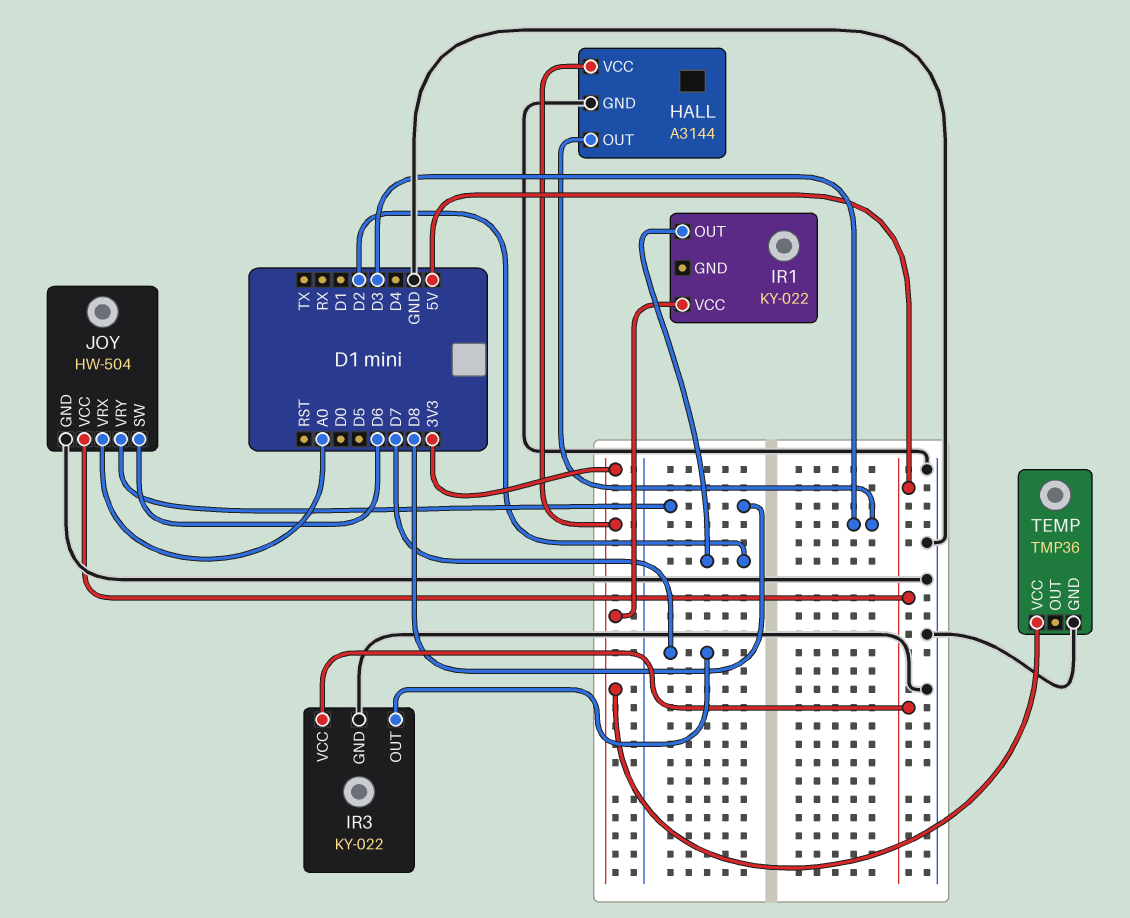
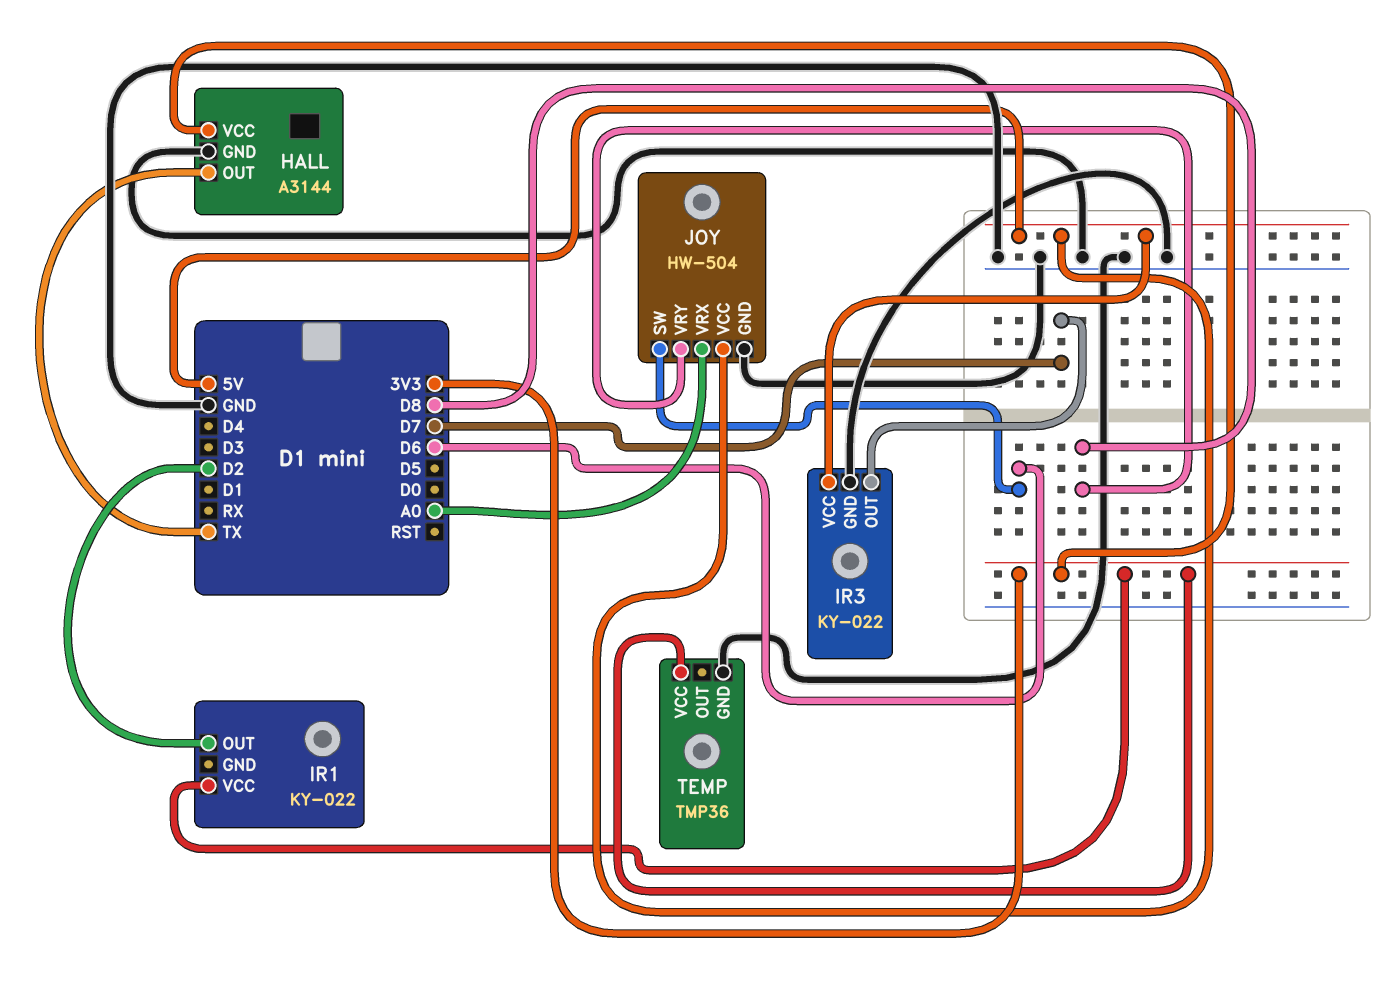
HALL pin OUT: D3 -> TX

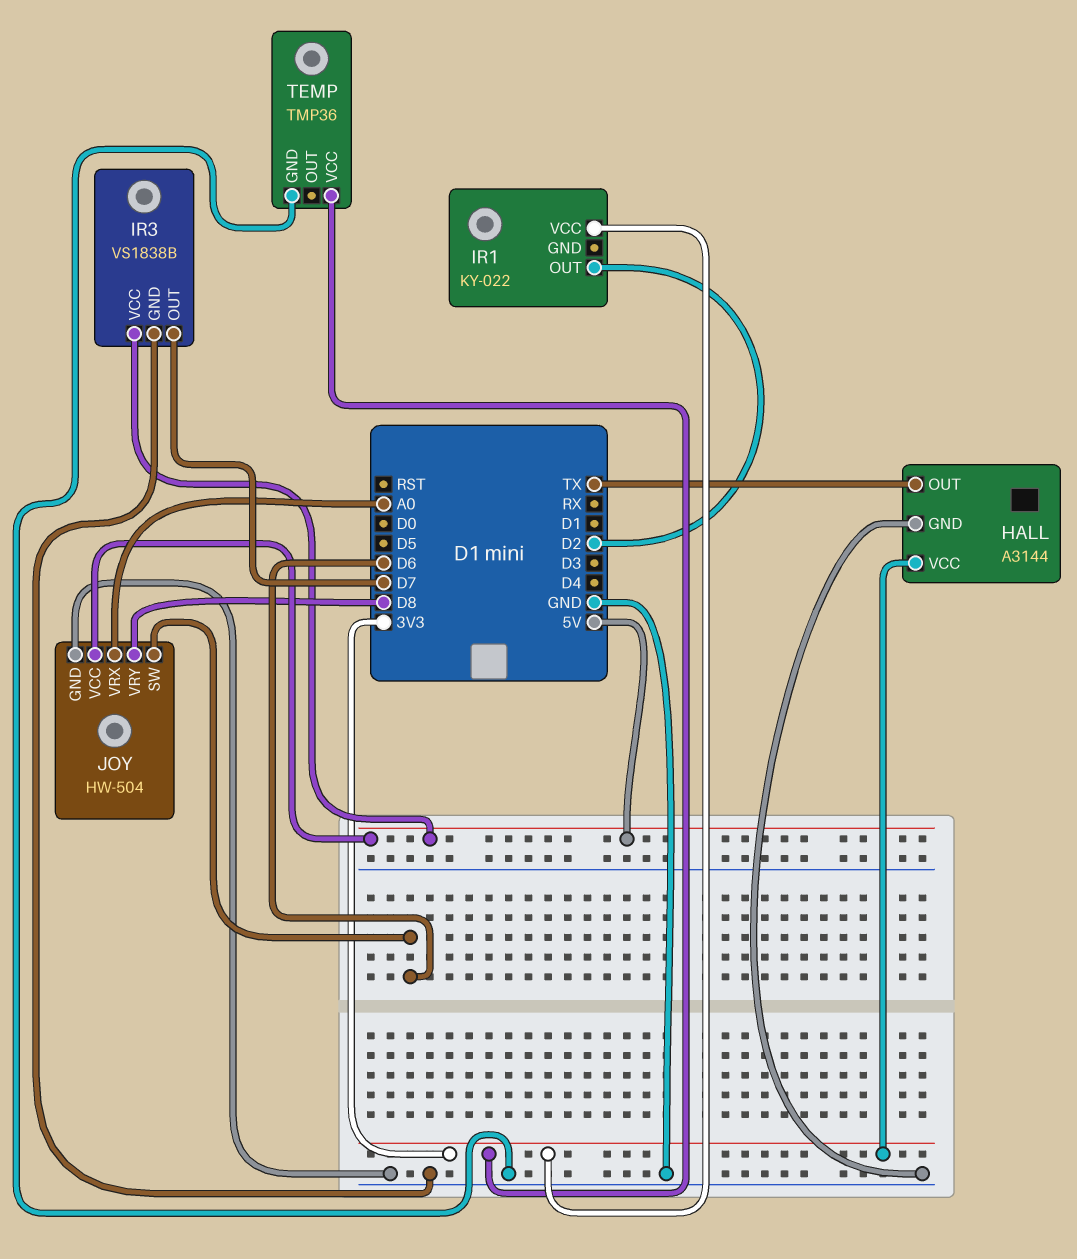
IR3: KY-022 -> VS1838B

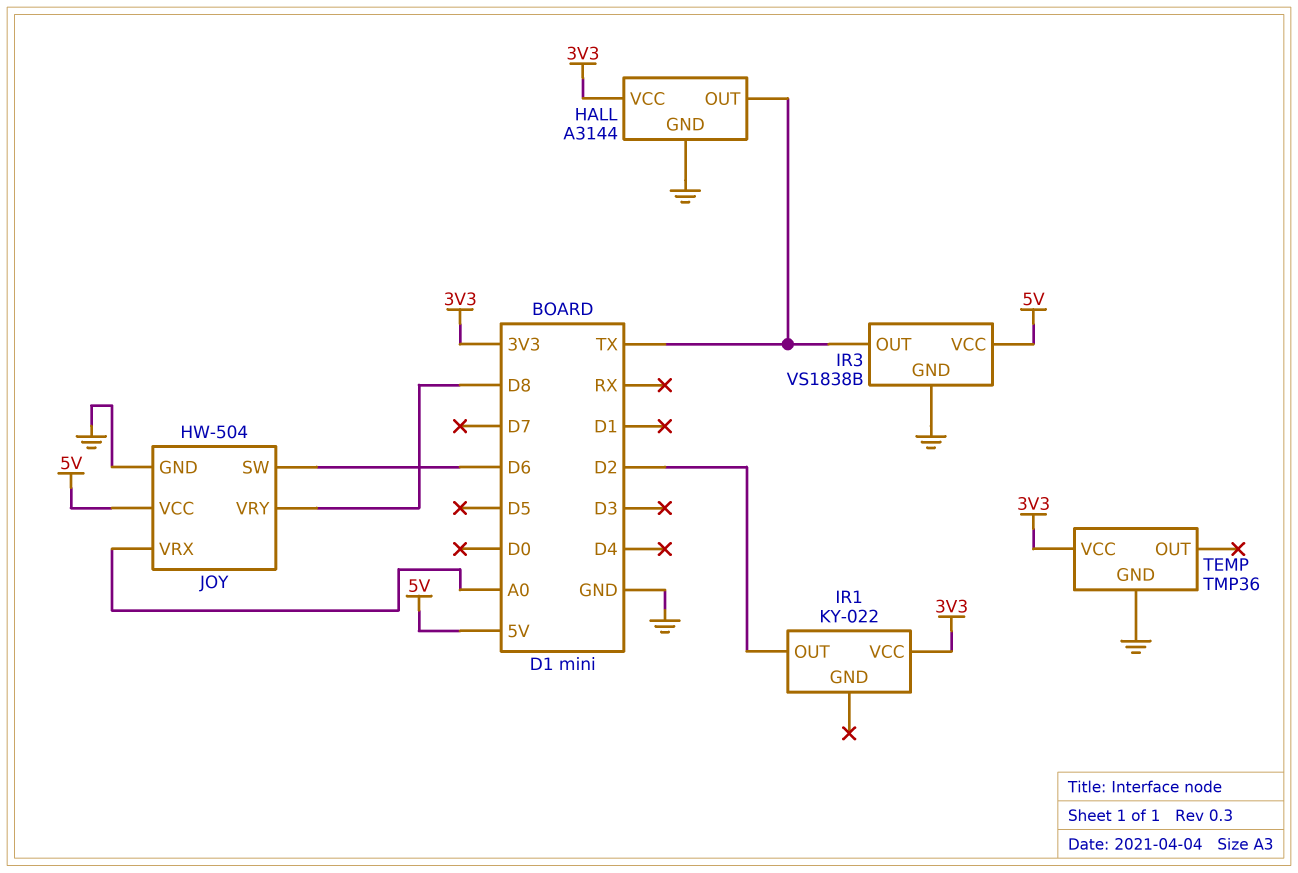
IR3 pin OUT: D7 -> TX

